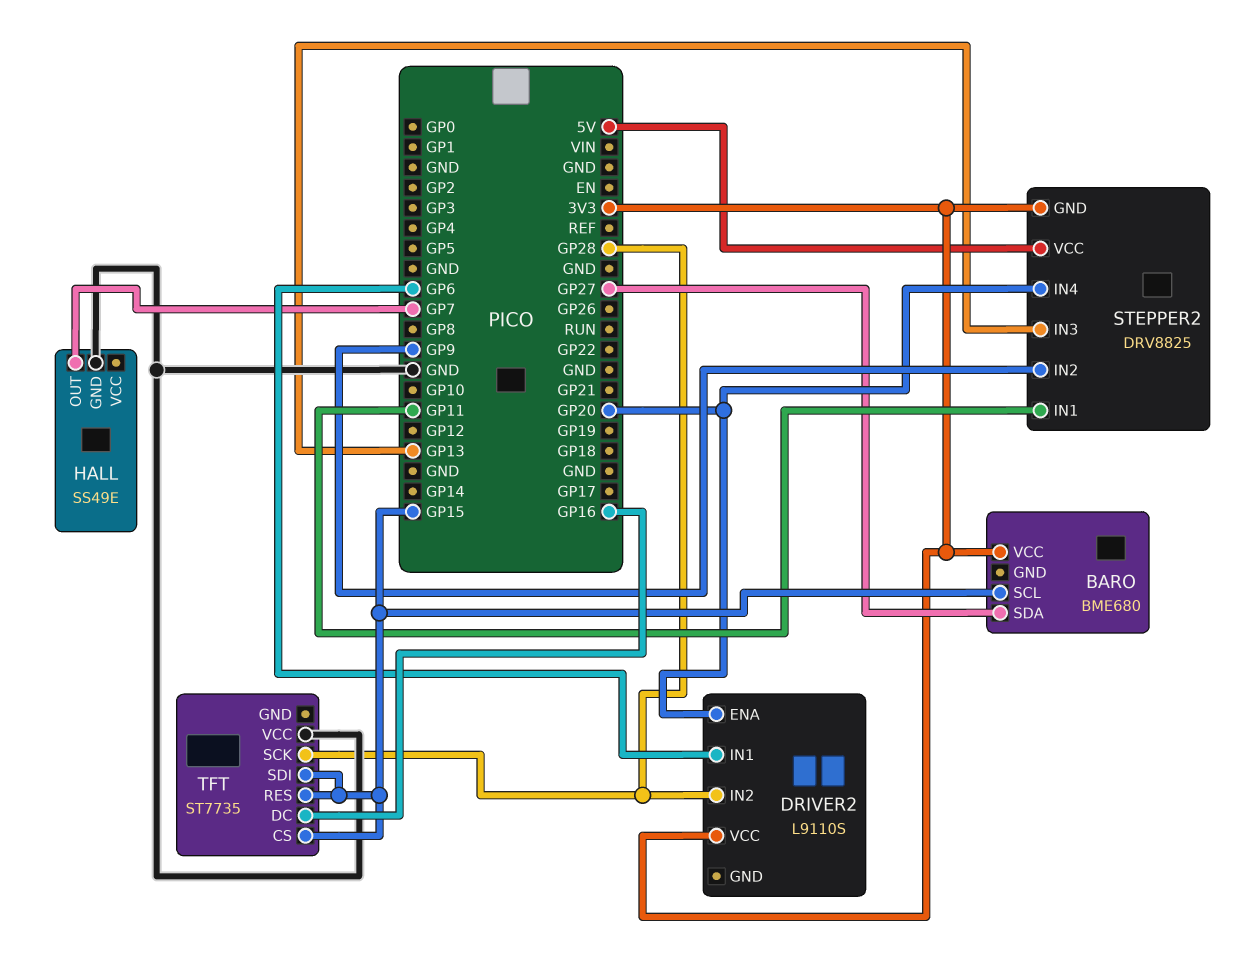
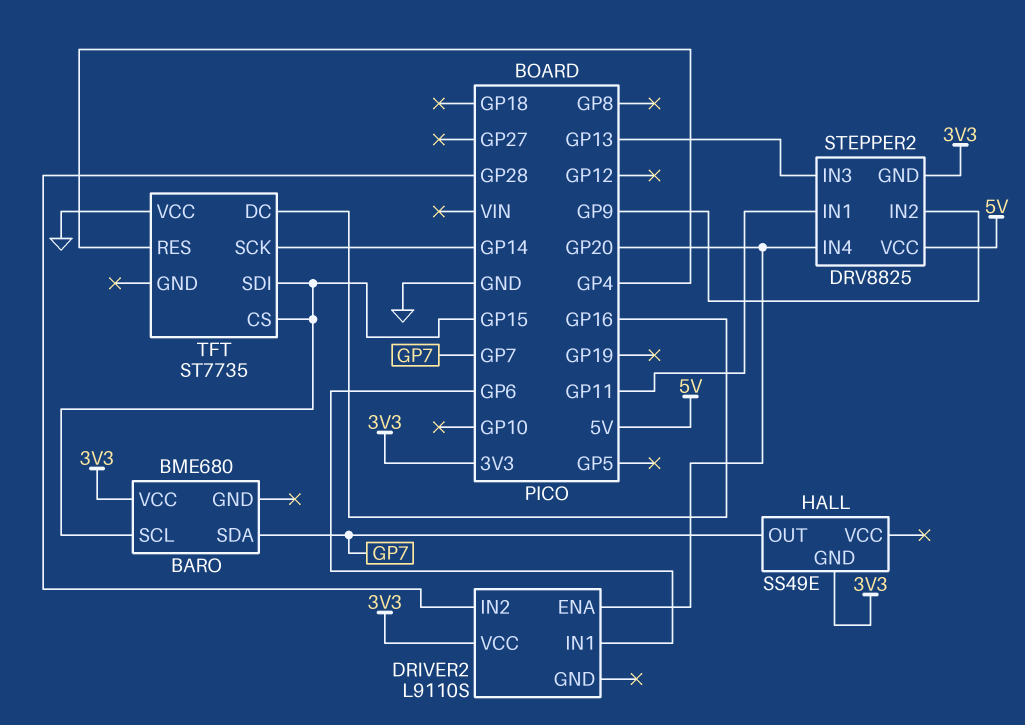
BARO pin SDA: GP27 -> GP7
HALL pin GND: GND -> 3V3
TFT pin RES: GP15 -> GP4
TFT pin SCK: GP28 -> GP14

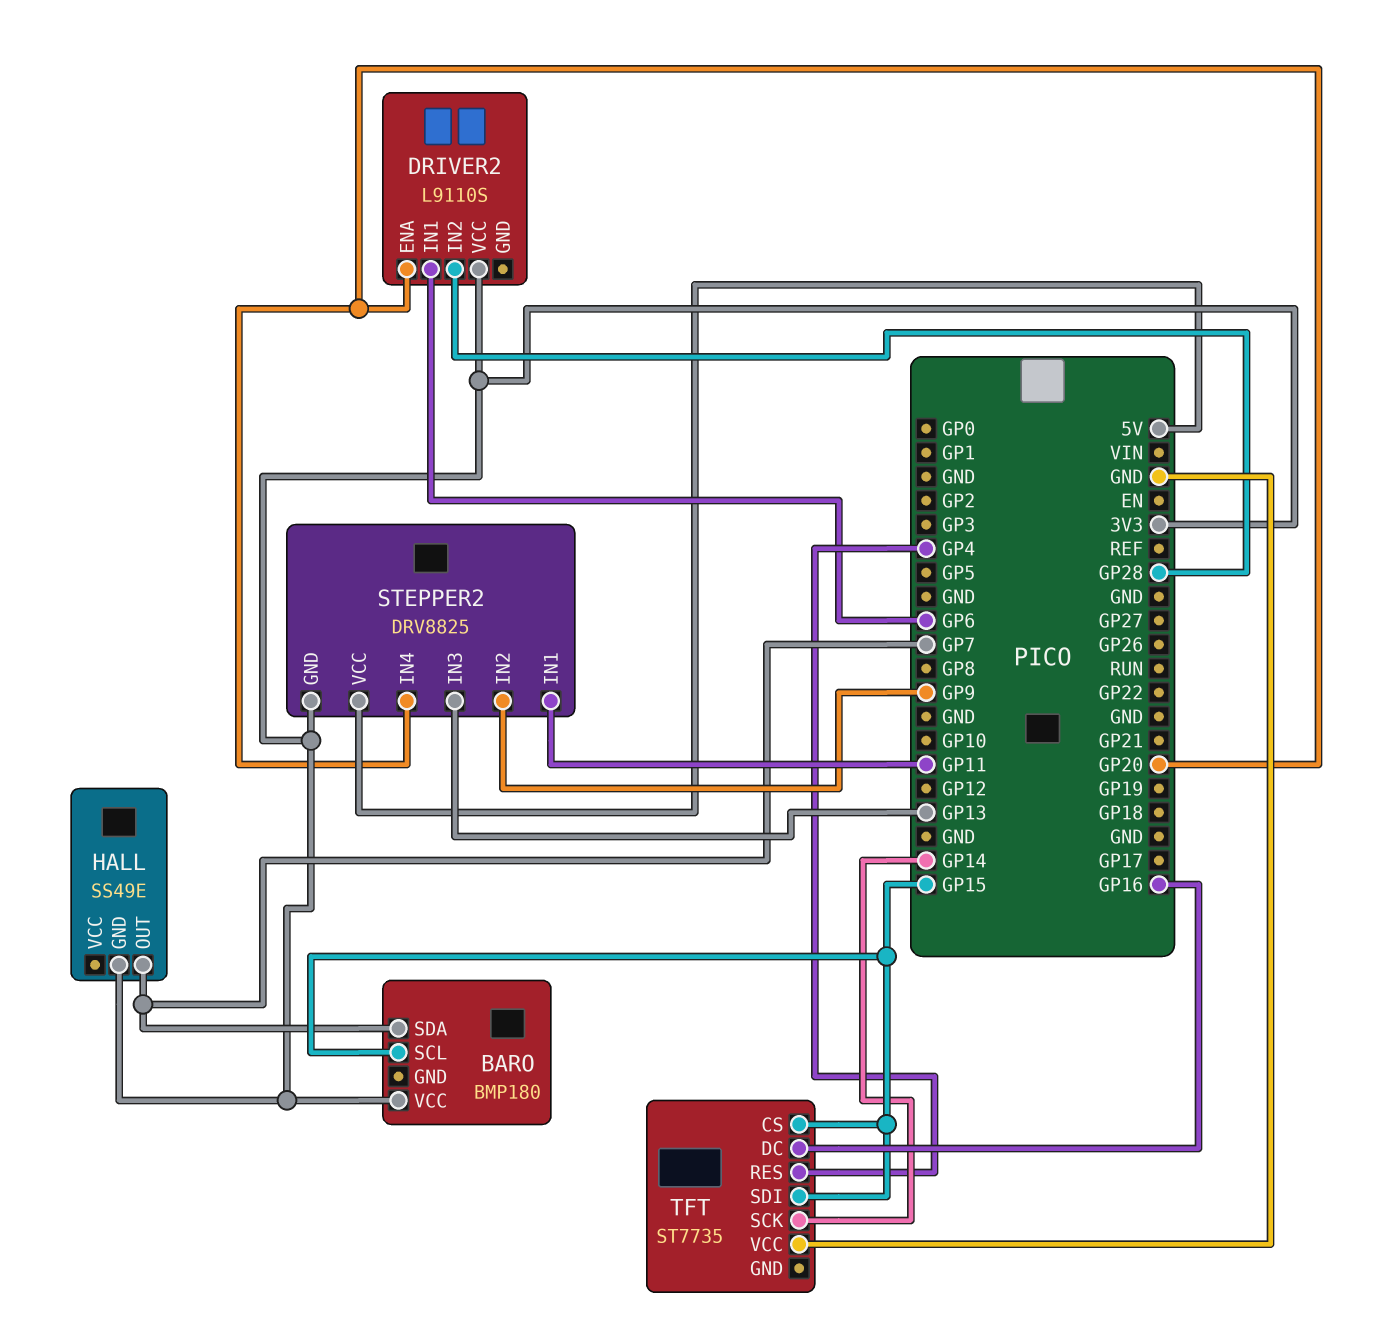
BARO: BME680 -> BMP180

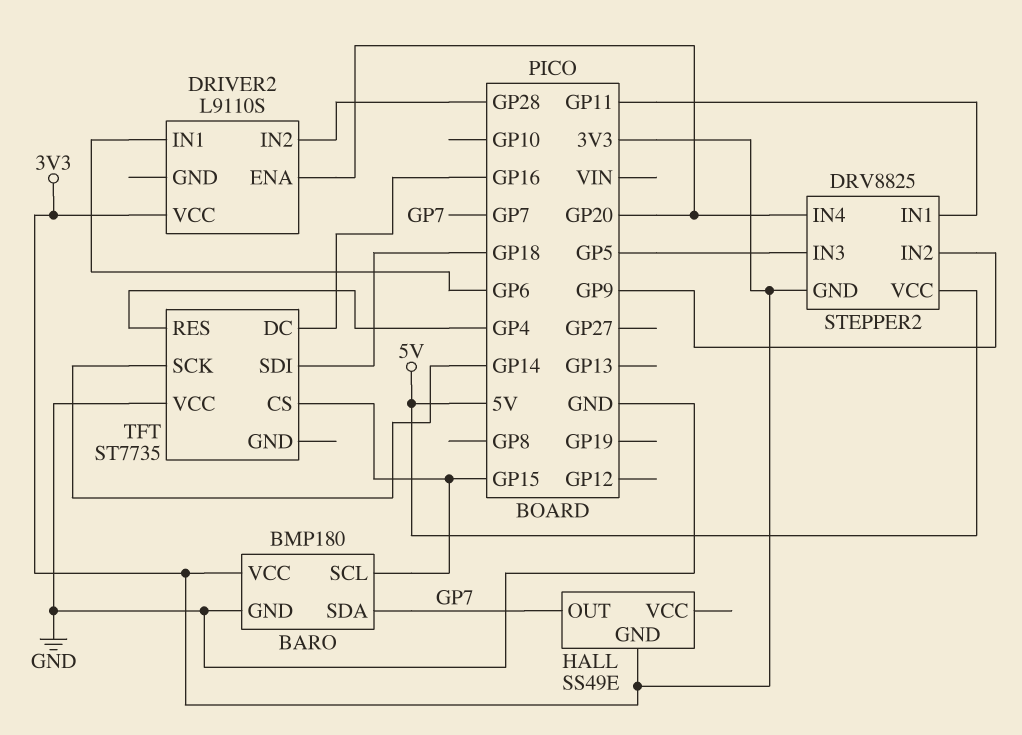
BARO pin GND: none -> GND
STEPPER2 pin IN3: GP13 -> GP5
TFT pin SDI: GP15 -> GP18

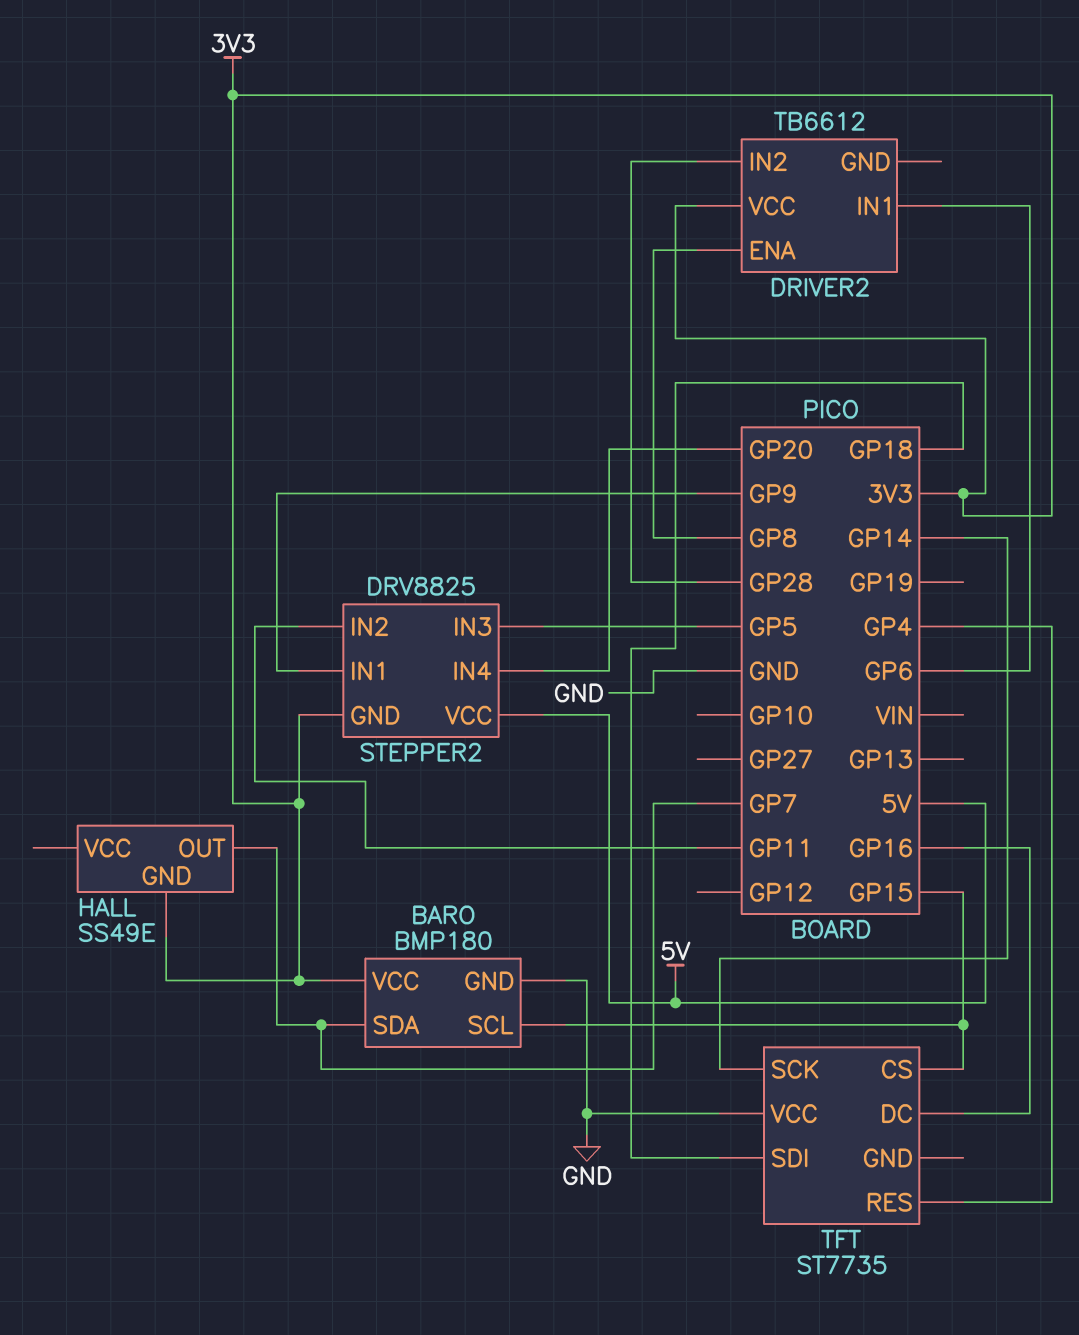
DRIVER2: L9110S -> TB6612
DRIVER2 pin ENA: GP20 -> GP8
STEPPER2 pin IN1: GP11 -> GP9
STEPPER2 pin IN2: GP9 -> GP11

